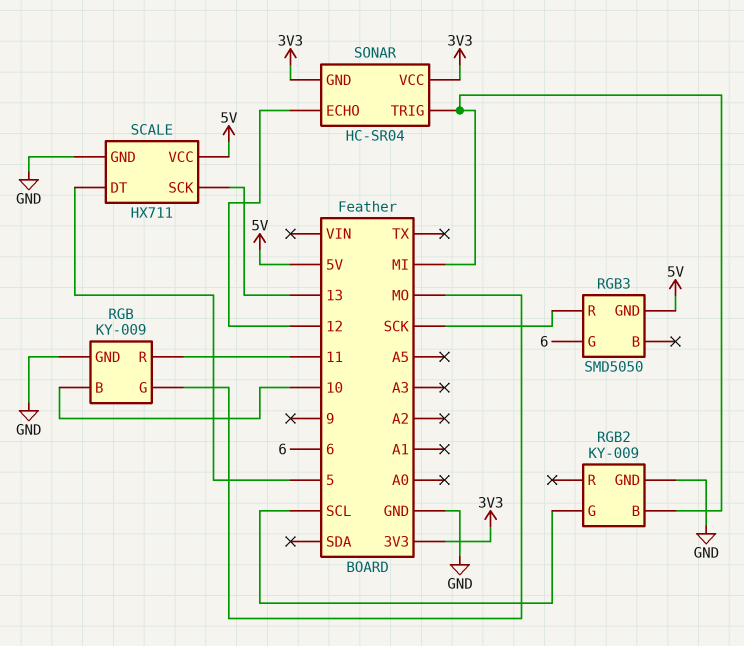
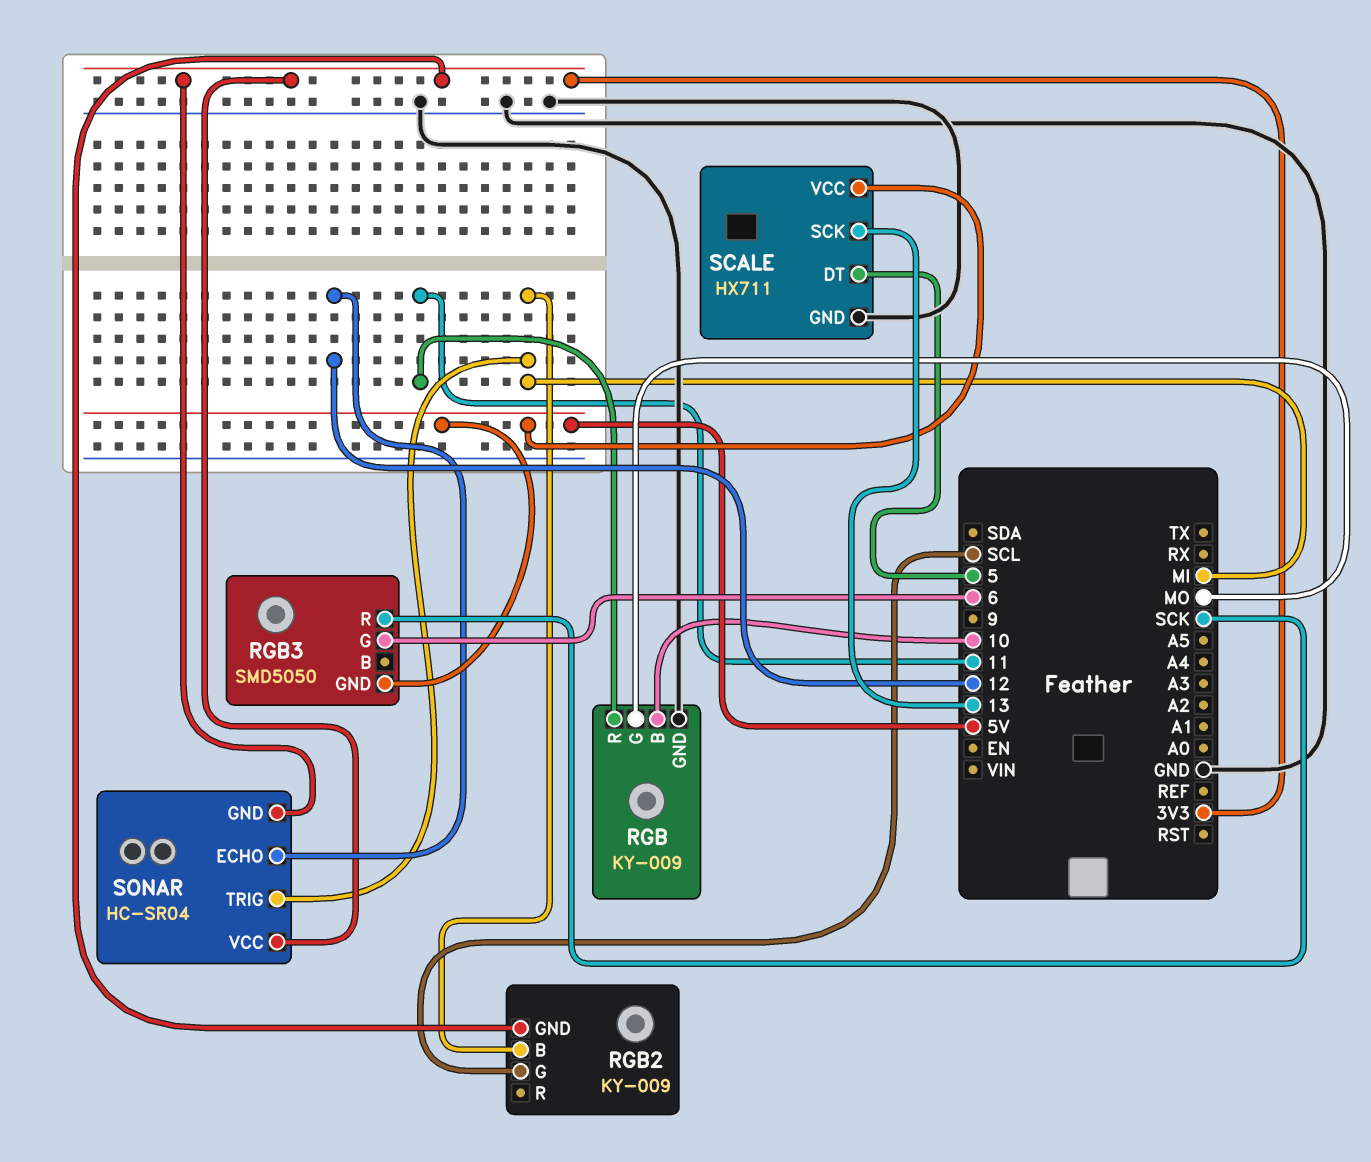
RGB2 pin GND: GND -> 3V3

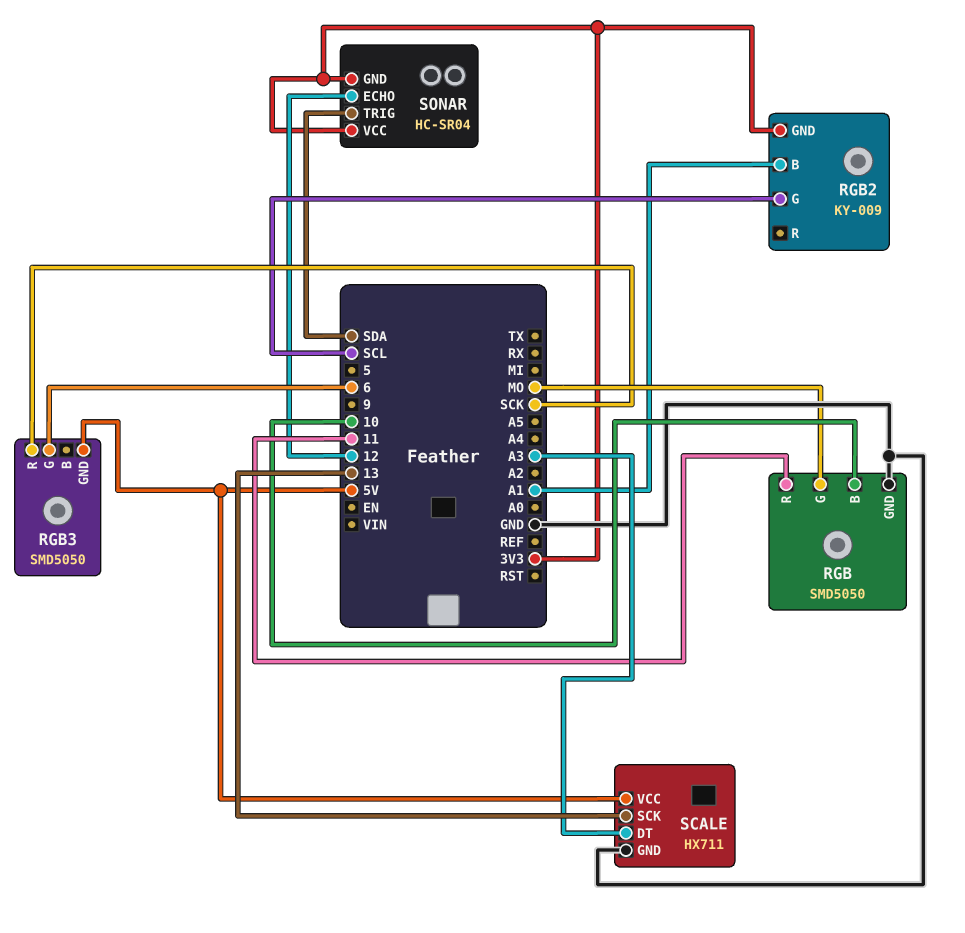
RGB: KY-009 -> SMD5050
RGB2 pin B: MI -> A1
SCALE pin DT: 5 -> A3
SONAR pin TRIG: MI -> SDA

